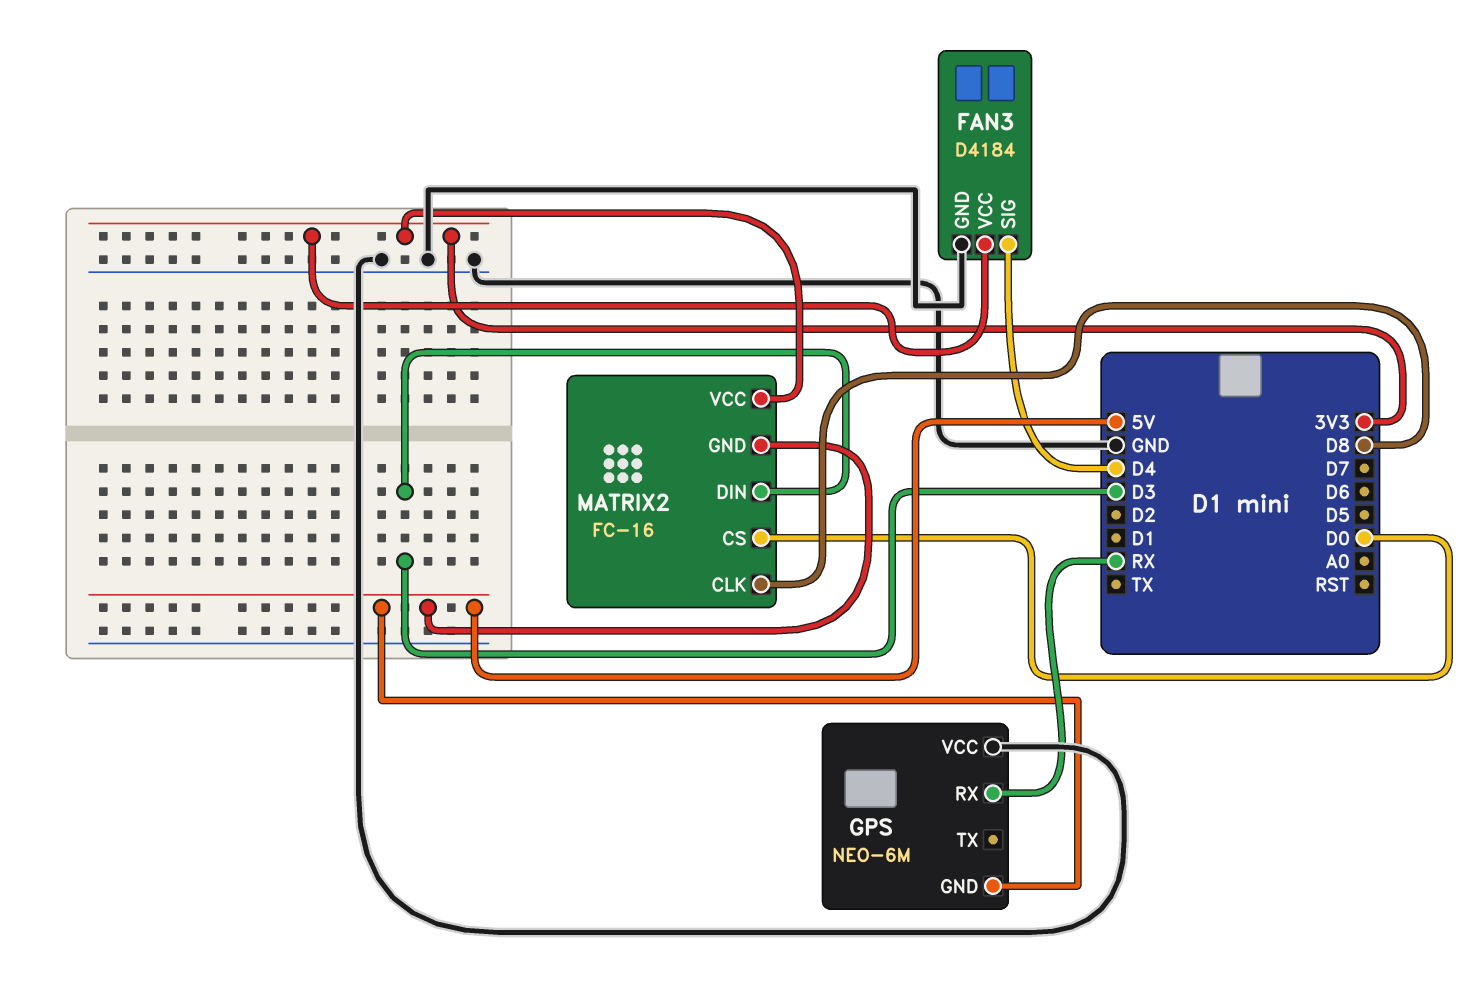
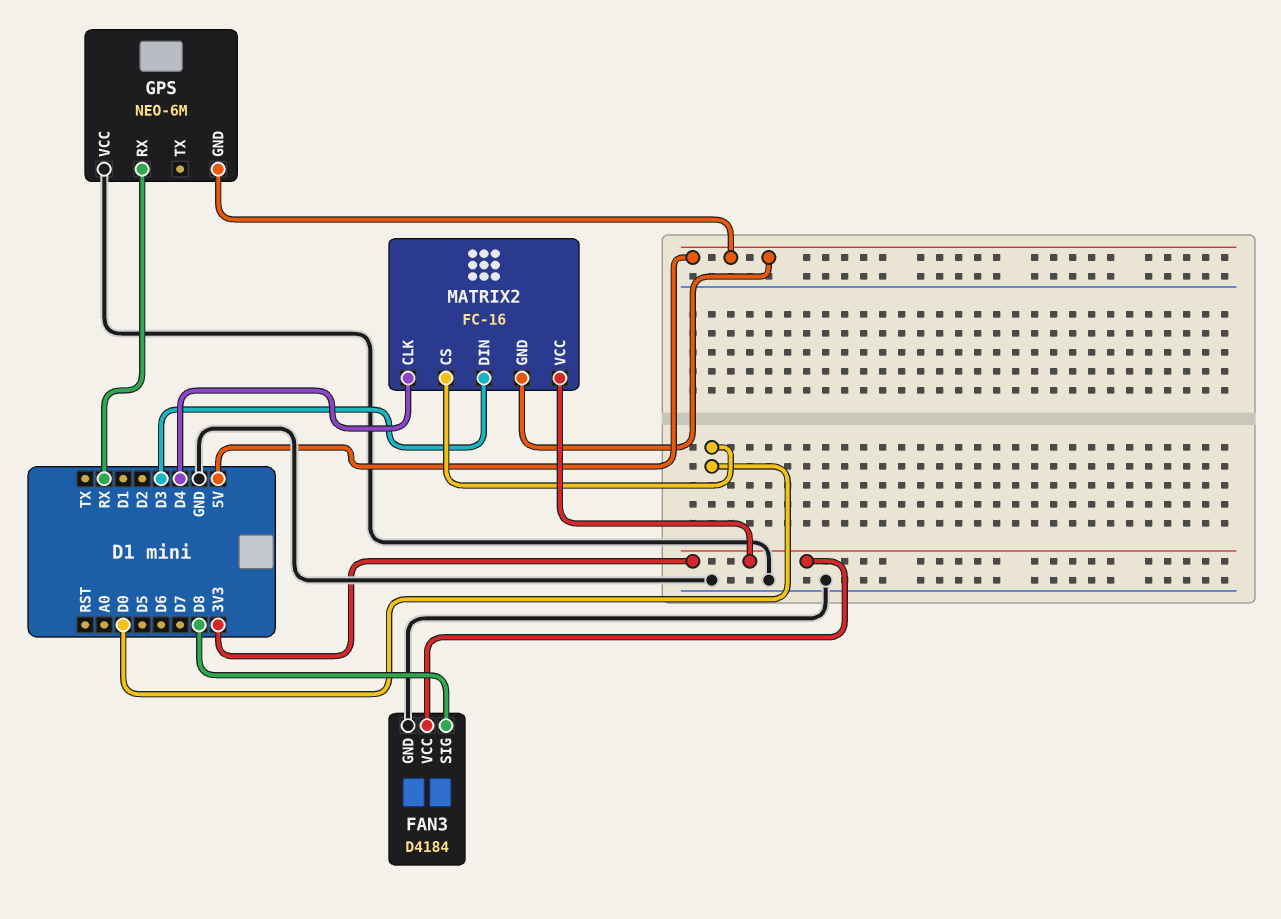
FAN3 pin SIG: D4 -> D8
MATRIX2 pin CLK: D8 -> D4

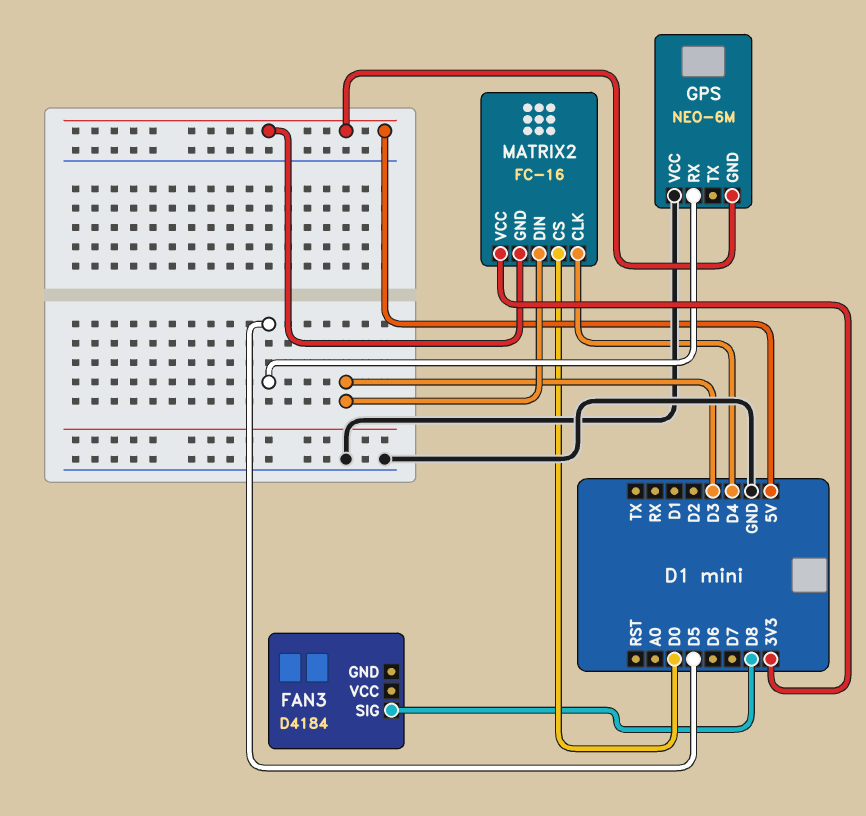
FAN3 pin GND: GND -> none
FAN3 pin VCC: 3V3 -> none
GPS pin RX: RX -> D5

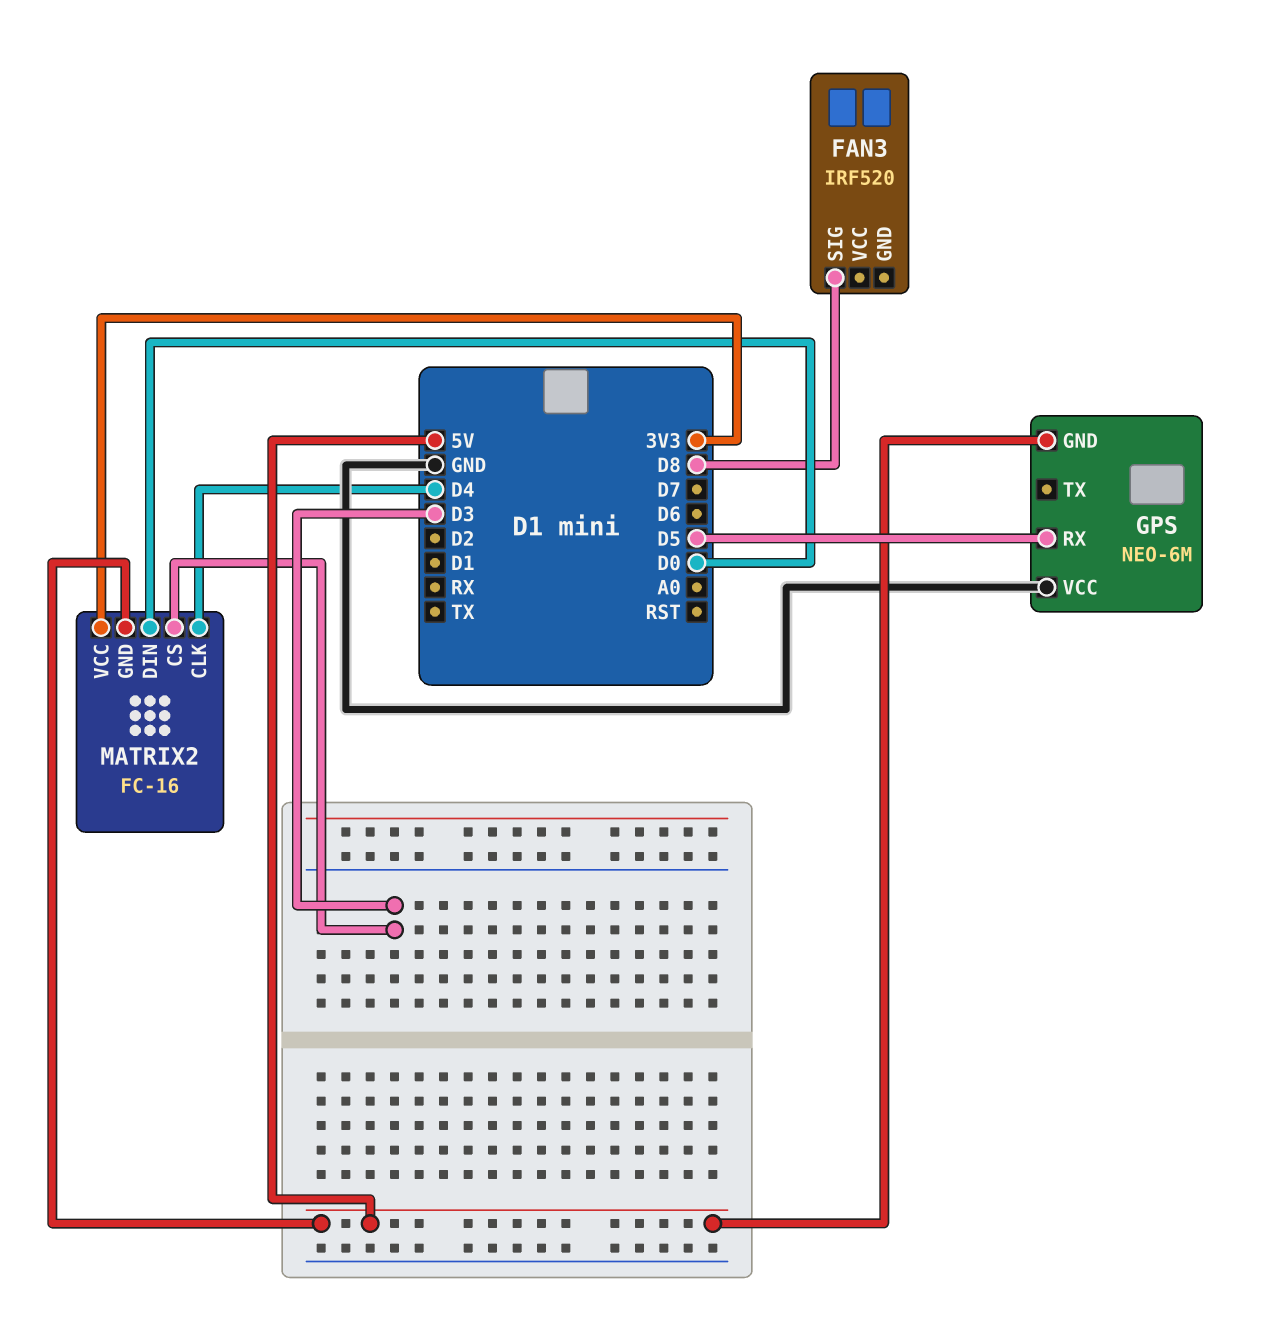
FAN3: D4184 -> IRF520
MATRIX2 pin CS: D0 -> D3
MATRIX2 pin DIN: D3 -> D0

